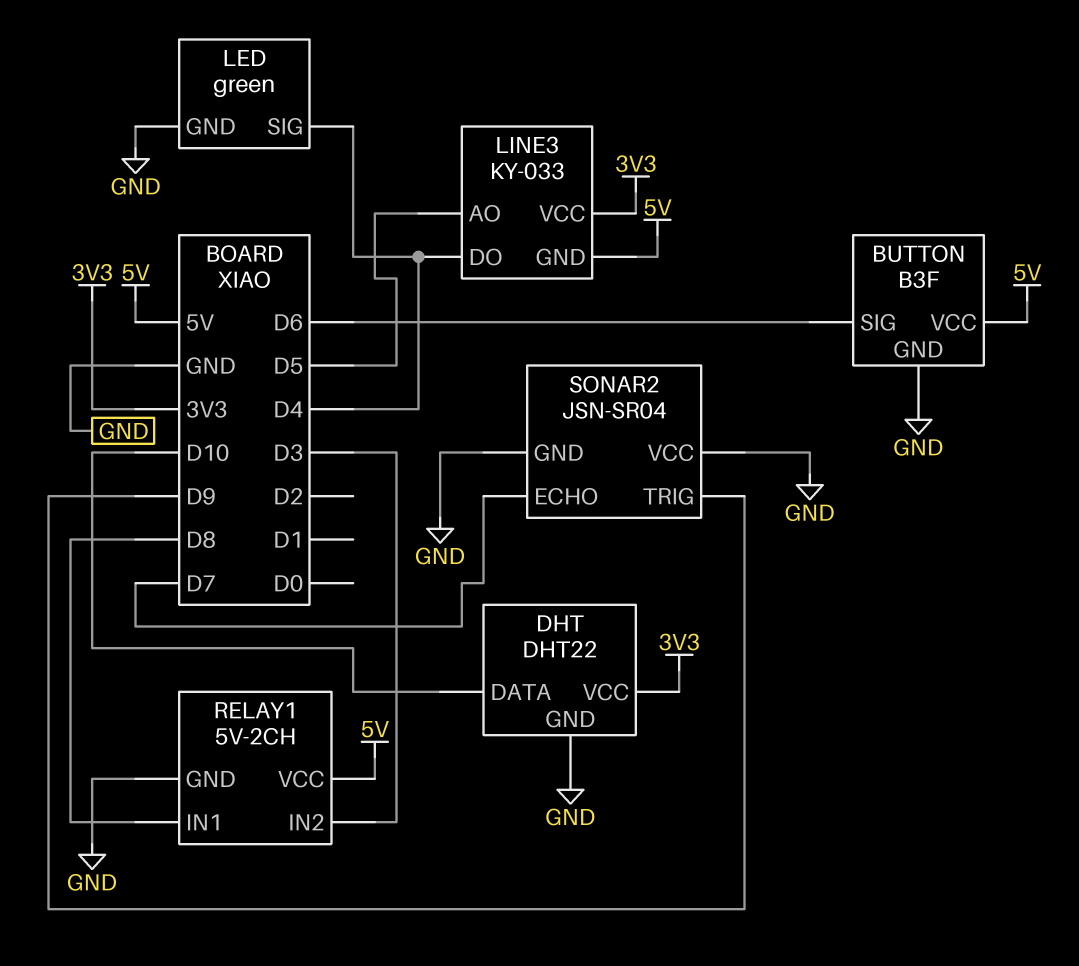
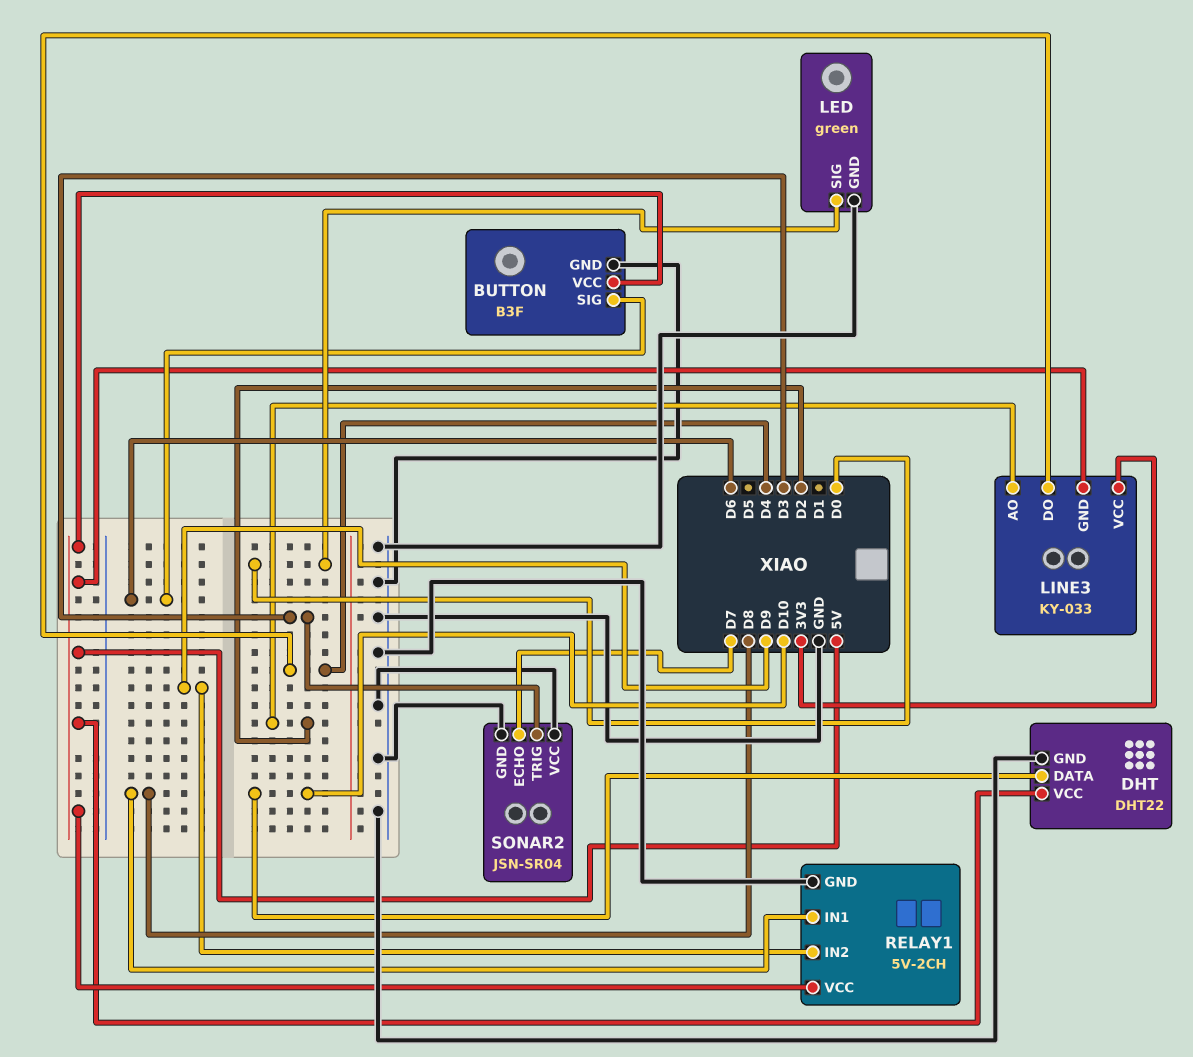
DHT pin VCC: 3V3 -> 5V
LED pin SIG: D4 -> D0
LINE3 pin AO: D5 -> D2
RELAY1 pin IN2: D3 -> D9
SONAR2 pin TRIG: D9 -> D3

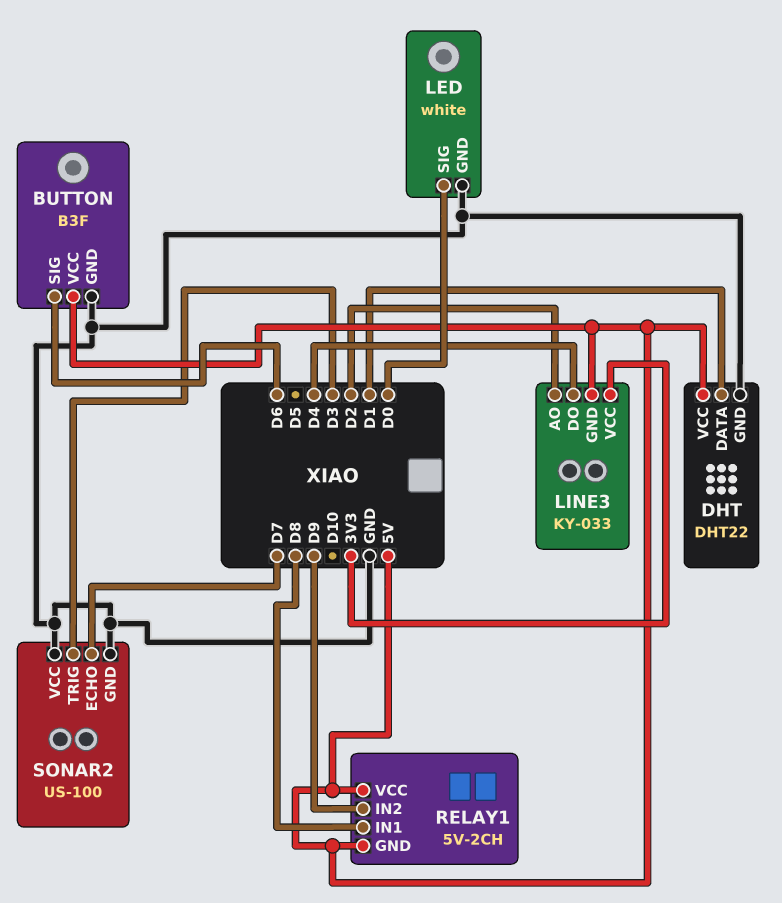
DHT pin DATA: D10 -> D1
LED: green -> white
RELAY1 pin GND: GND -> 5V
SONAR2: JSN-SR04 -> US-100

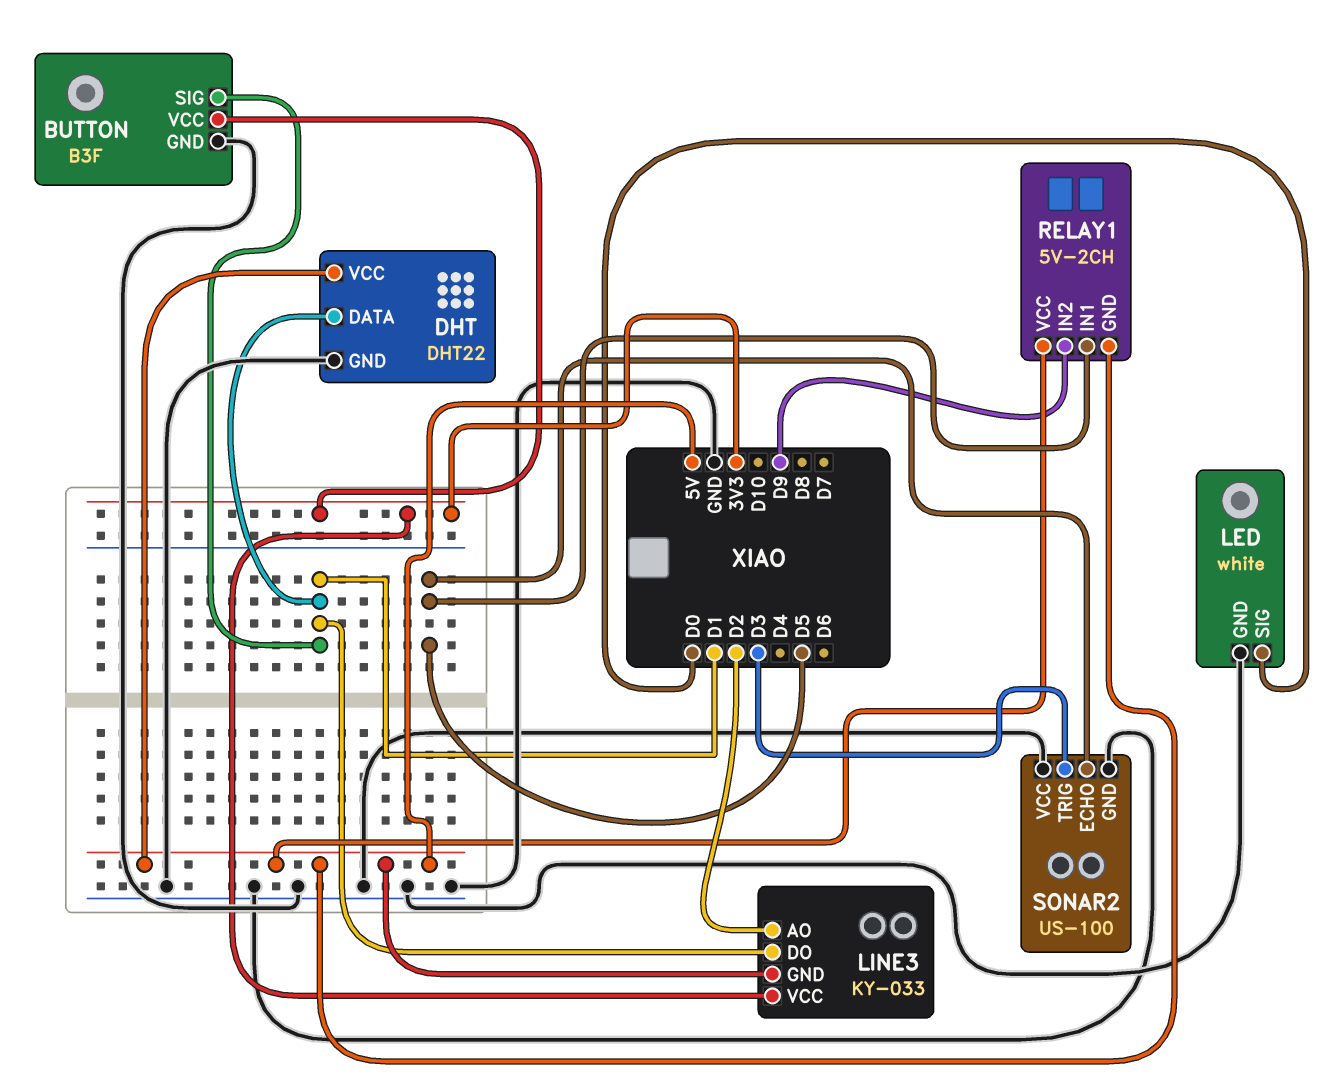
BUTTON pin SIG: D6 -> D1
BUTTON pin VCC: 5V -> 3V3
LINE3 pin DO: D4 -> D1
RELAY1 pin IN1: D8 -> D5
SONAR2 pin ECHO: D7 -> D5

